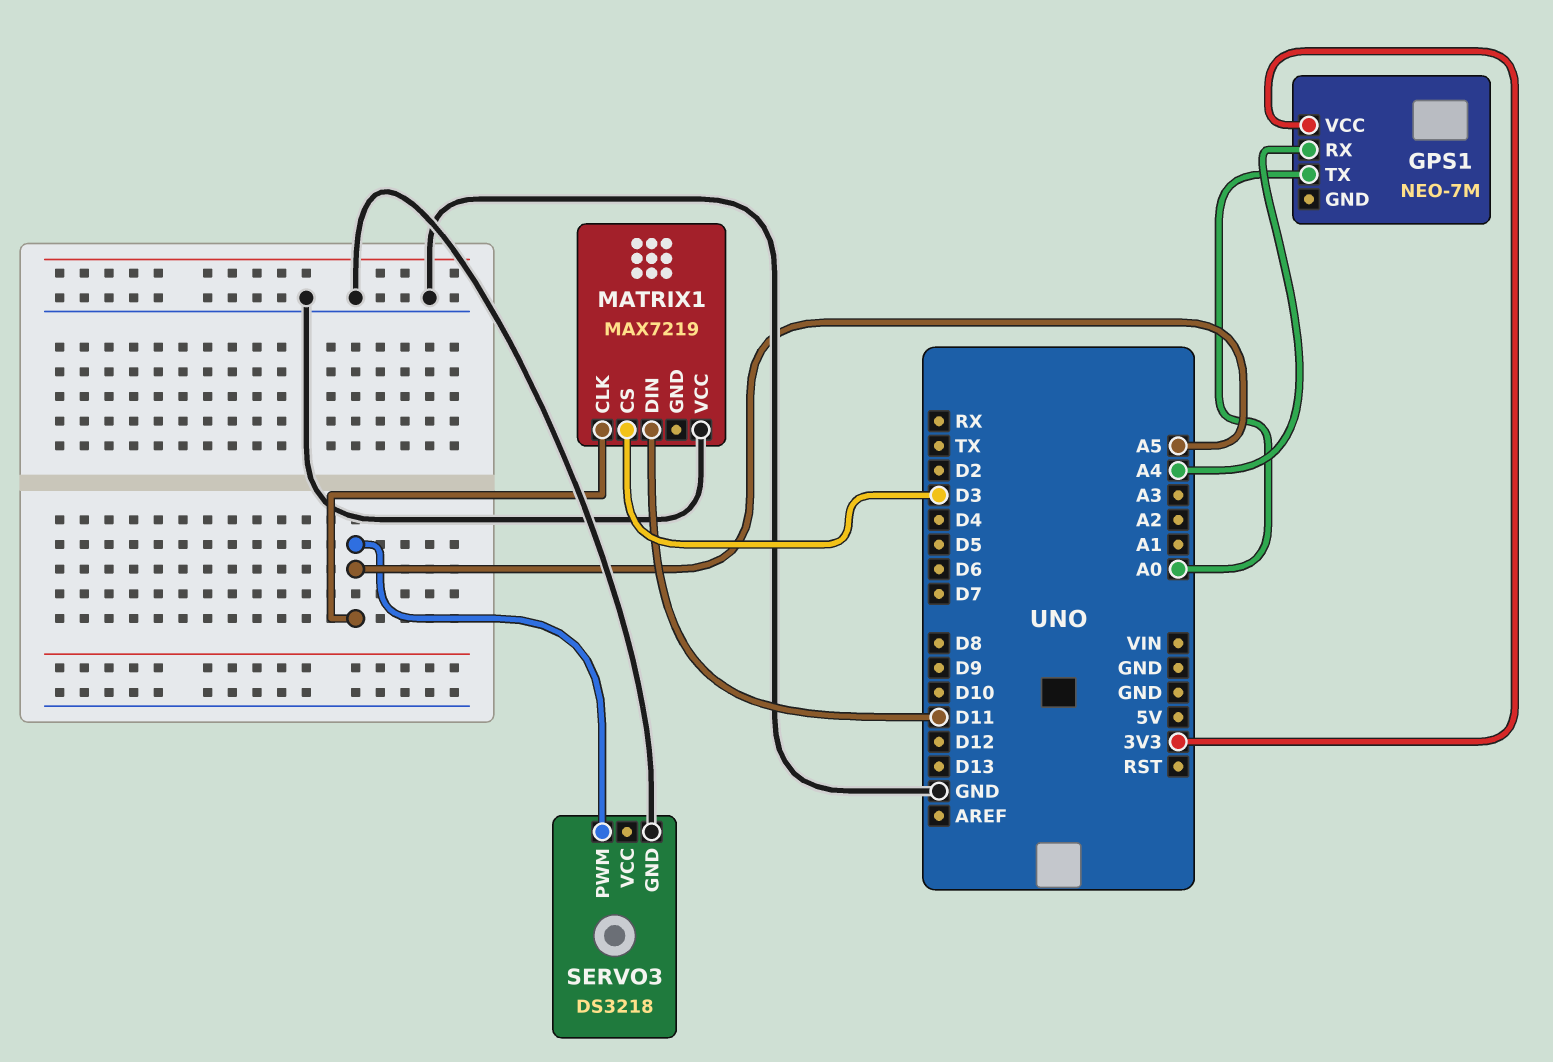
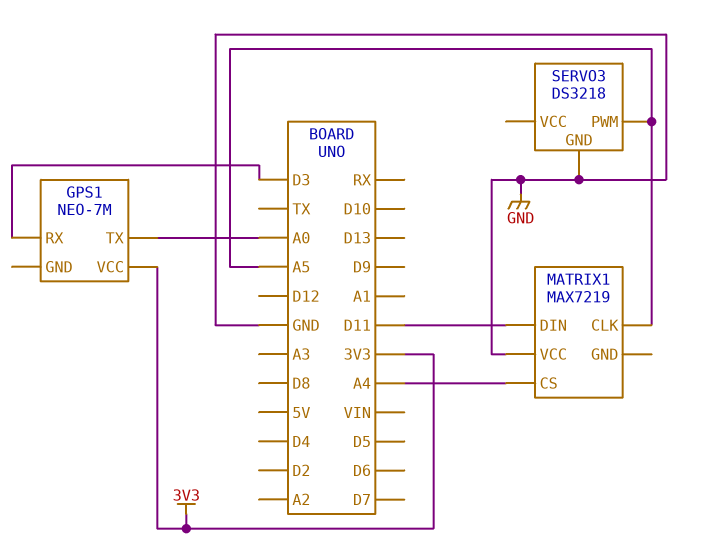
GPS1 pin RX: A4 -> D3
MATRIX1 pin CS: D3 -> A4

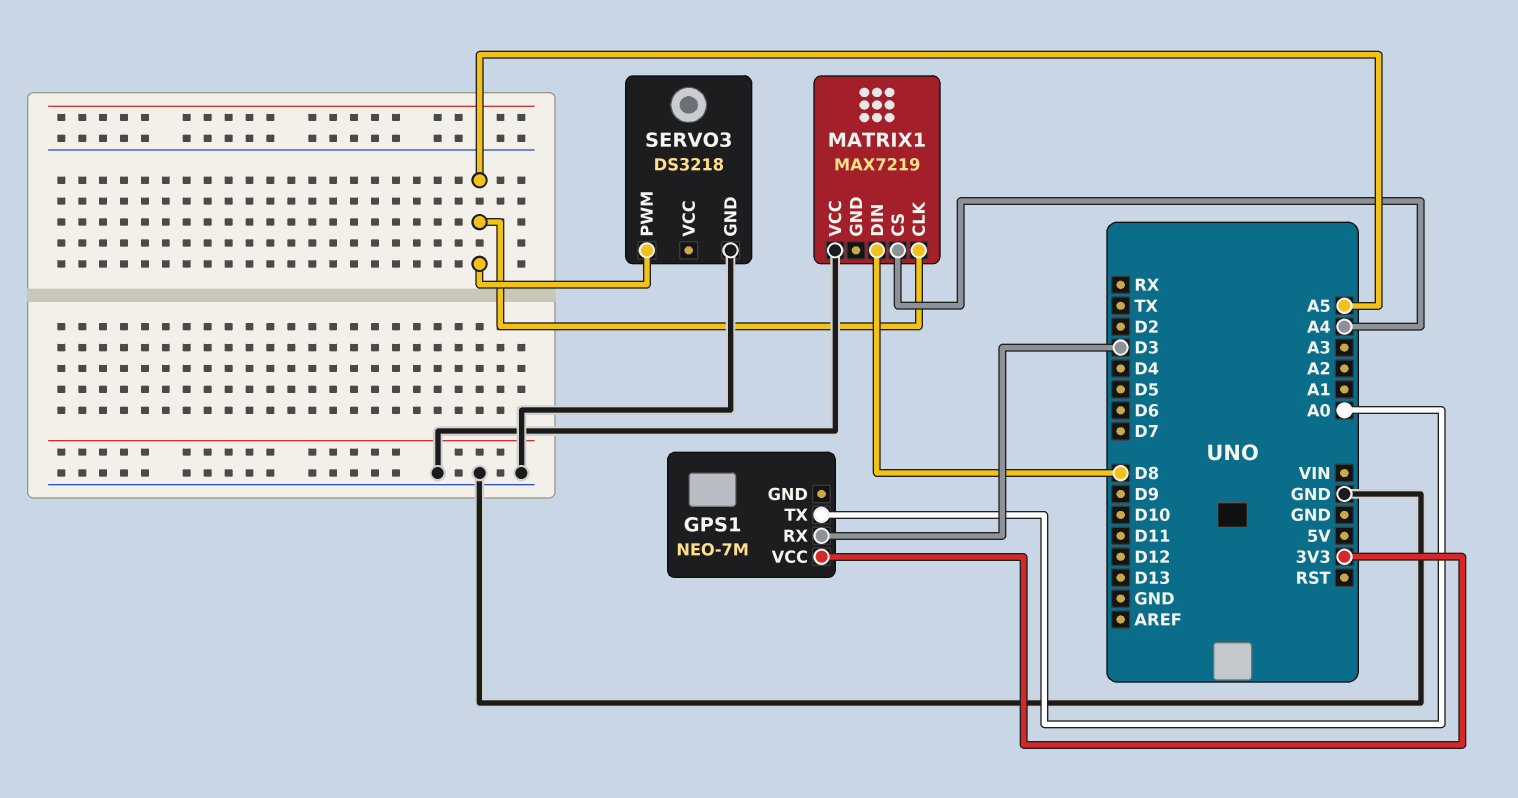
MATRIX1 pin DIN: D11 -> D8

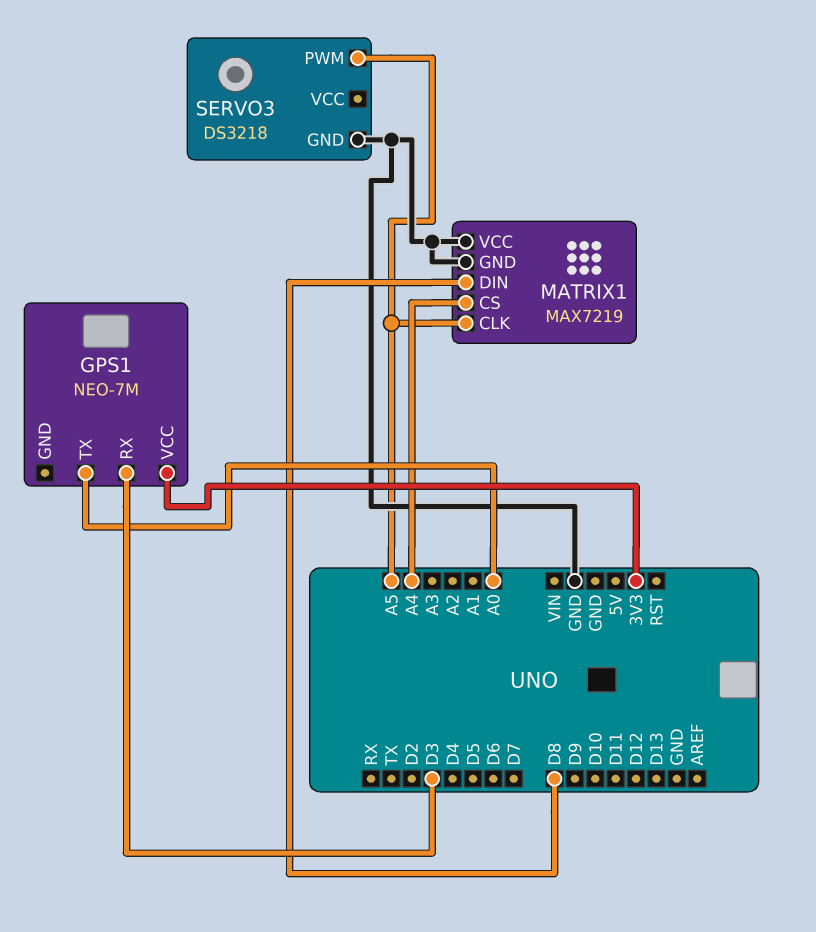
MATRIX1 pin GND: none -> GND

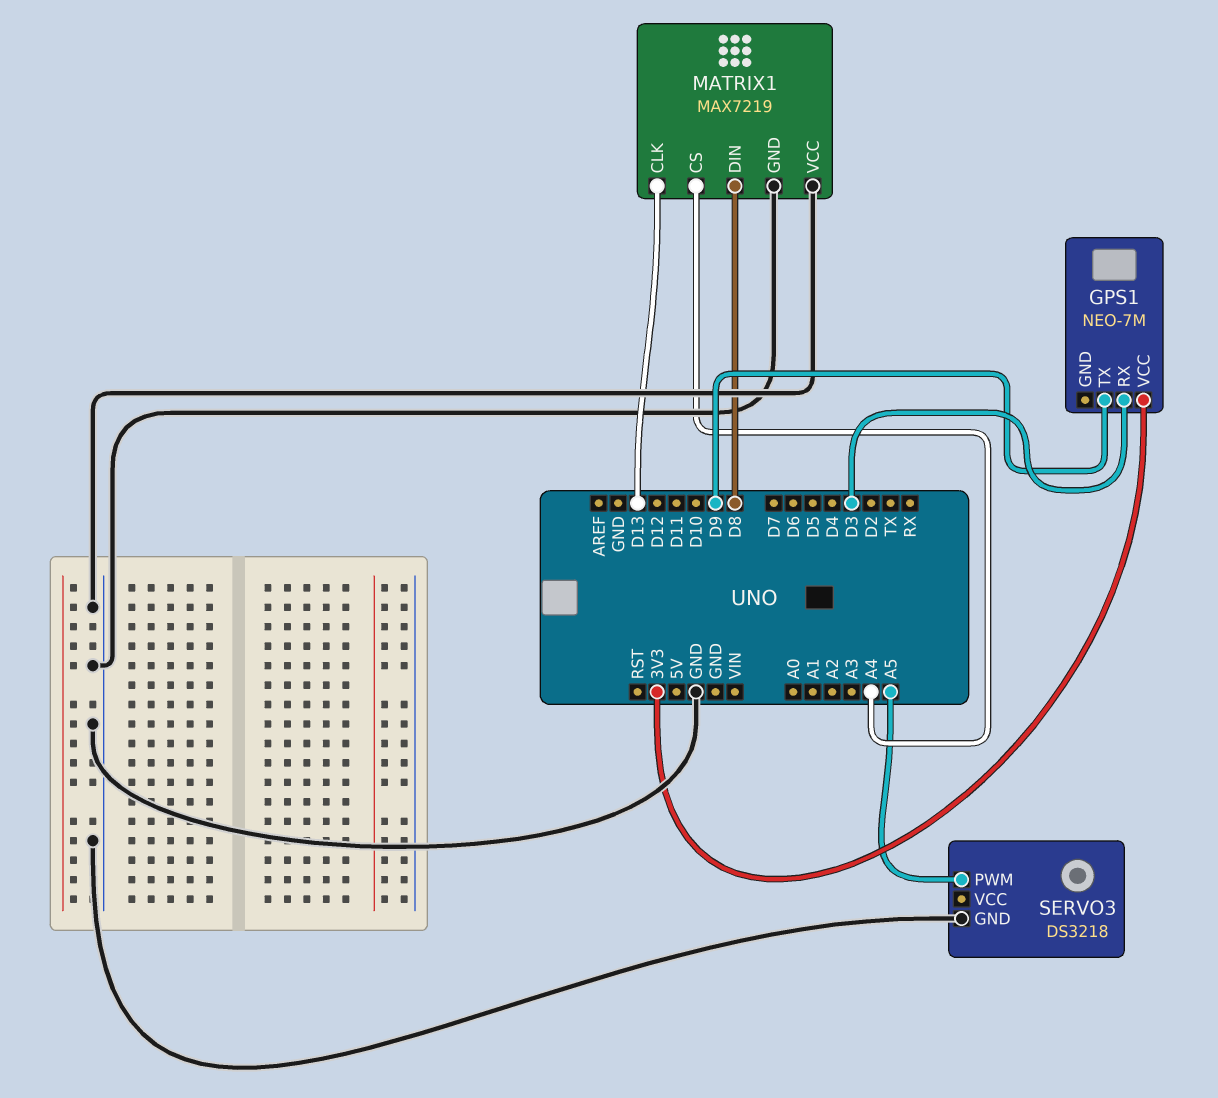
GPS1 pin TX: A0 -> D9
MATRIX1 pin CLK: A5 -> D13

